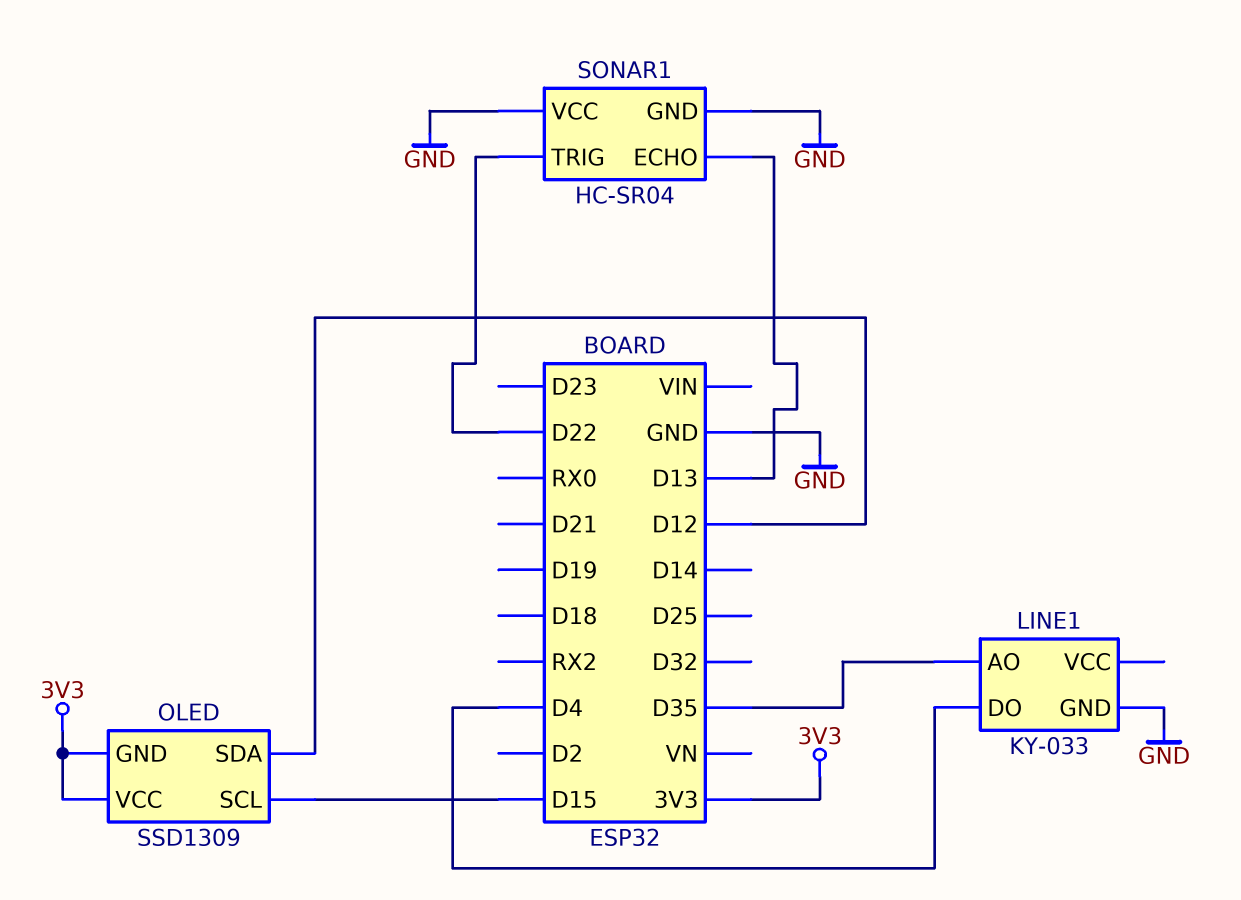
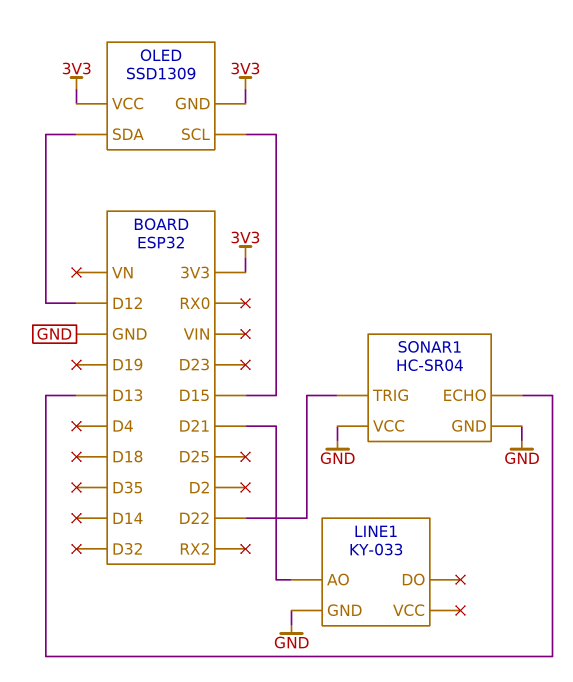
LINE1 pin AO: D35 -> D21
LINE1 pin DO: D4 -> none

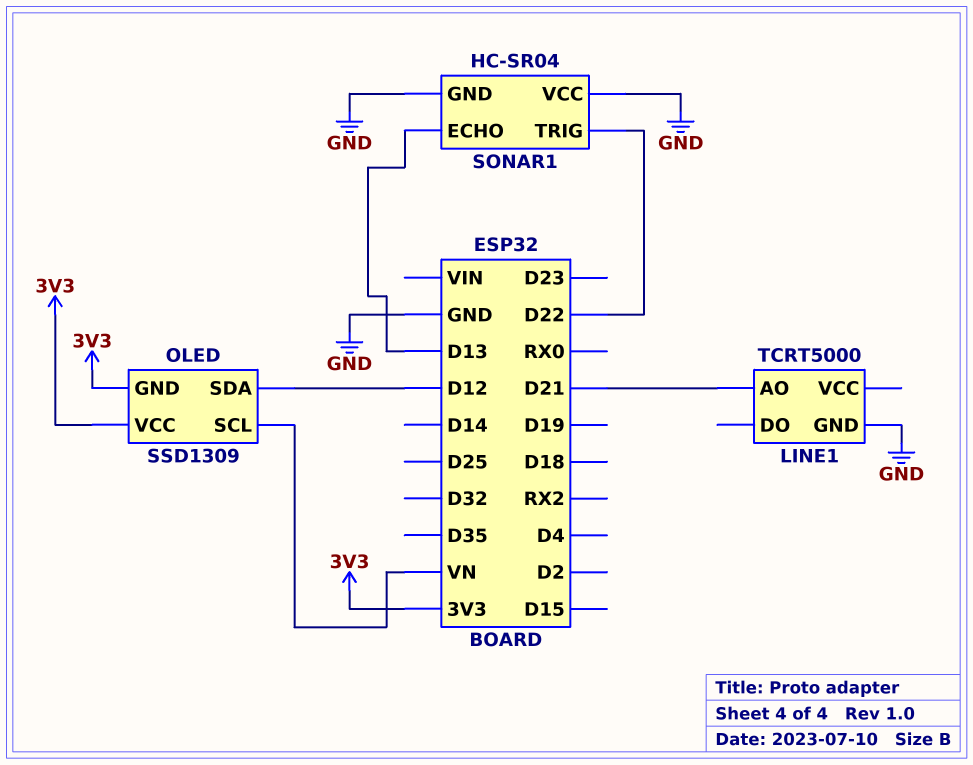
LINE1: KY-033 -> TCRT5000
OLED pin SCL: D15 -> VN

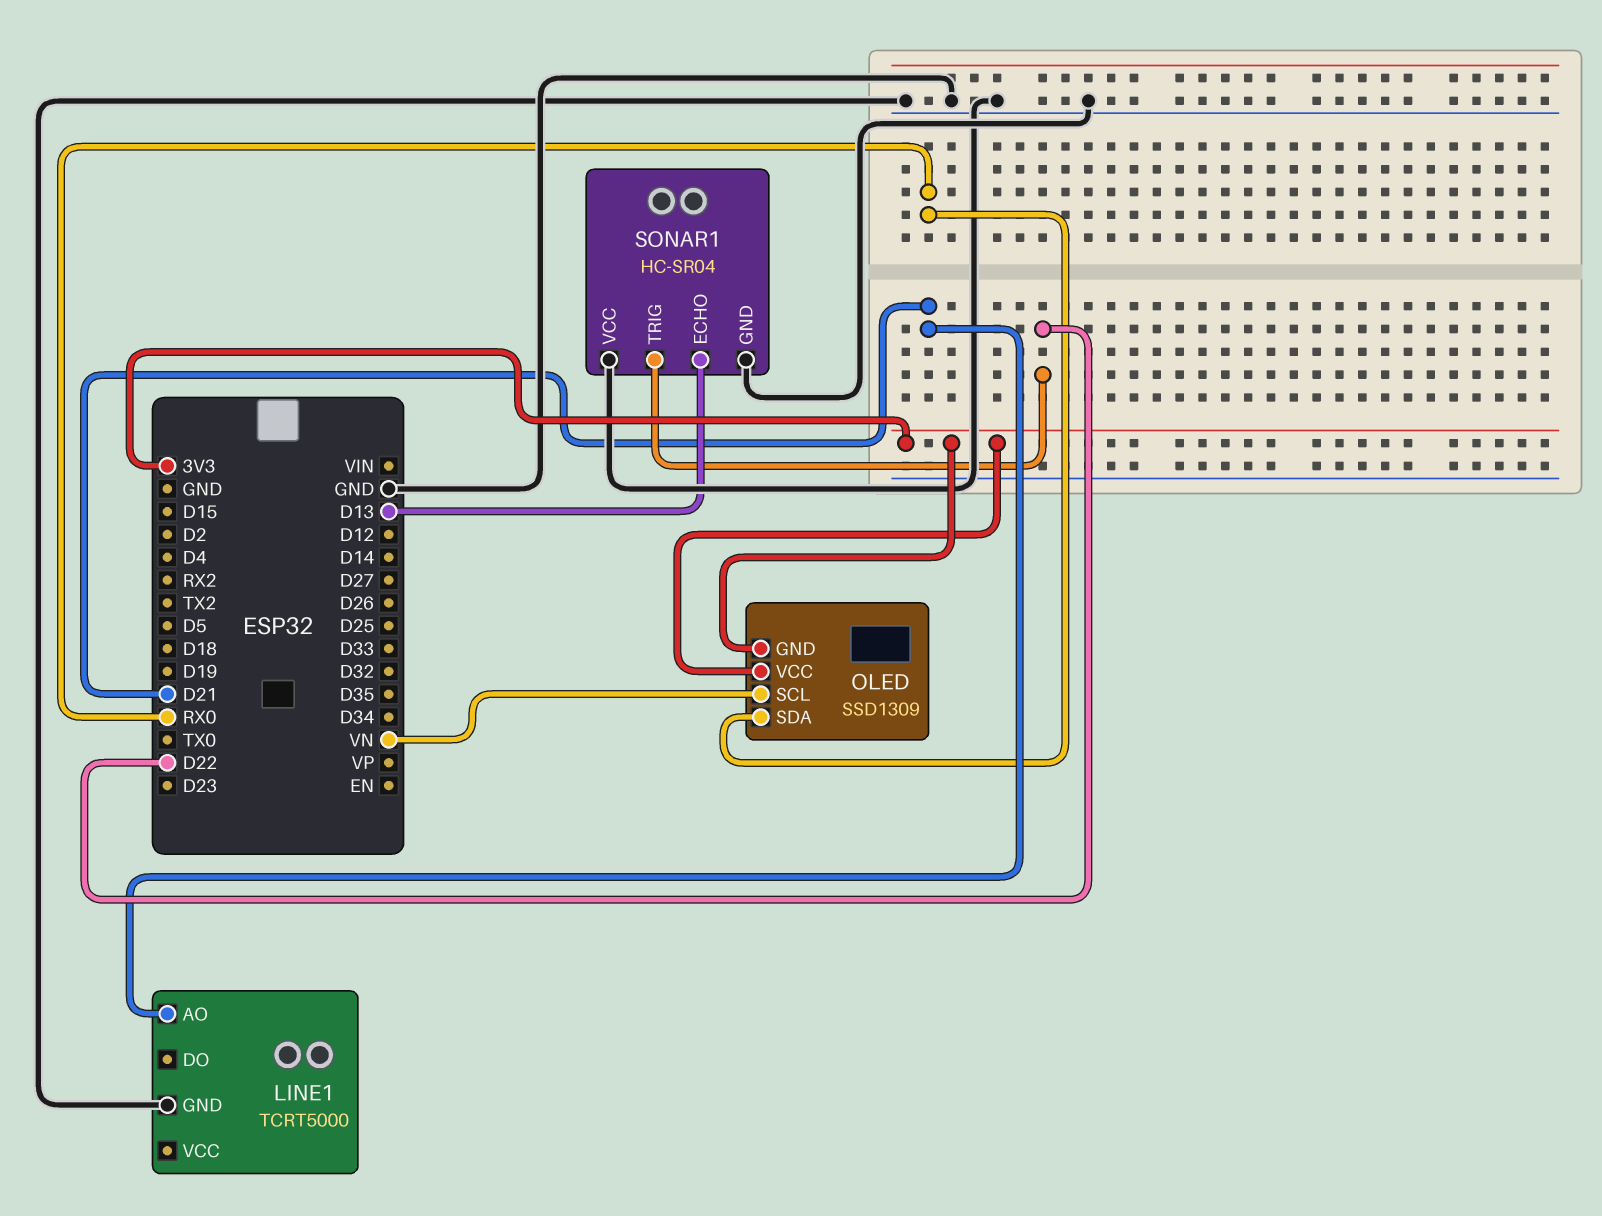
OLED pin SDA: D12 -> RX0

